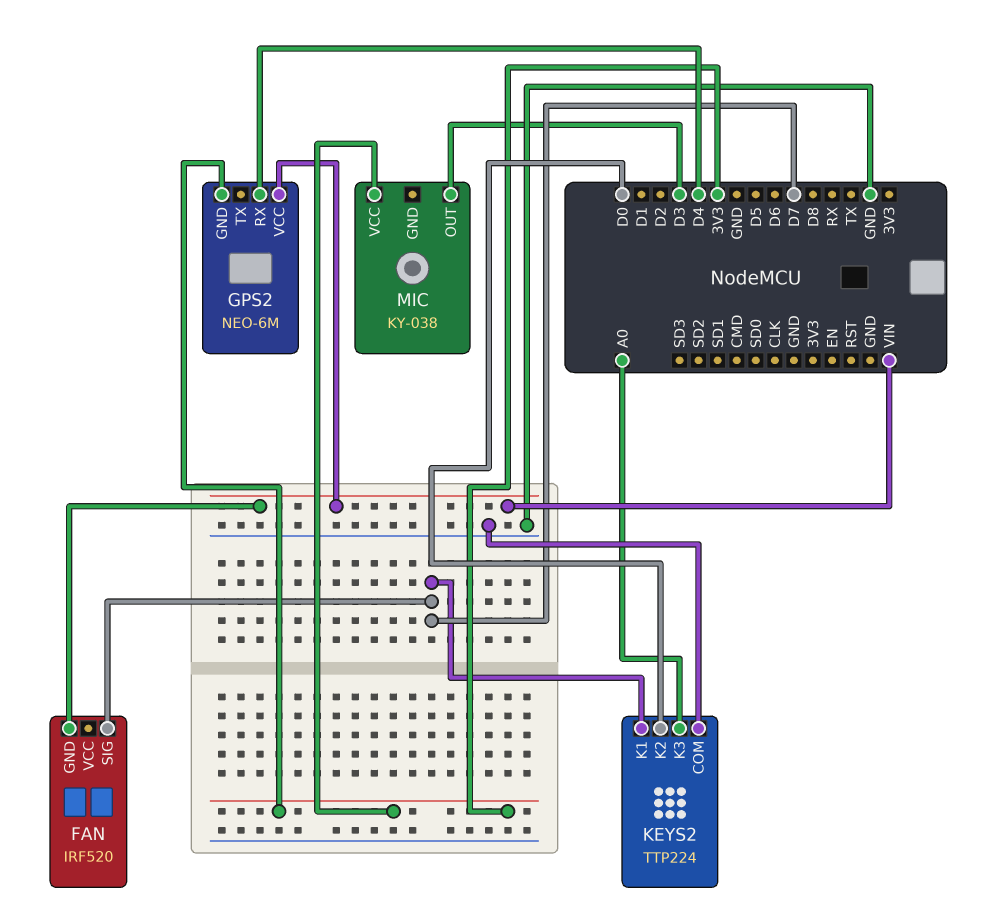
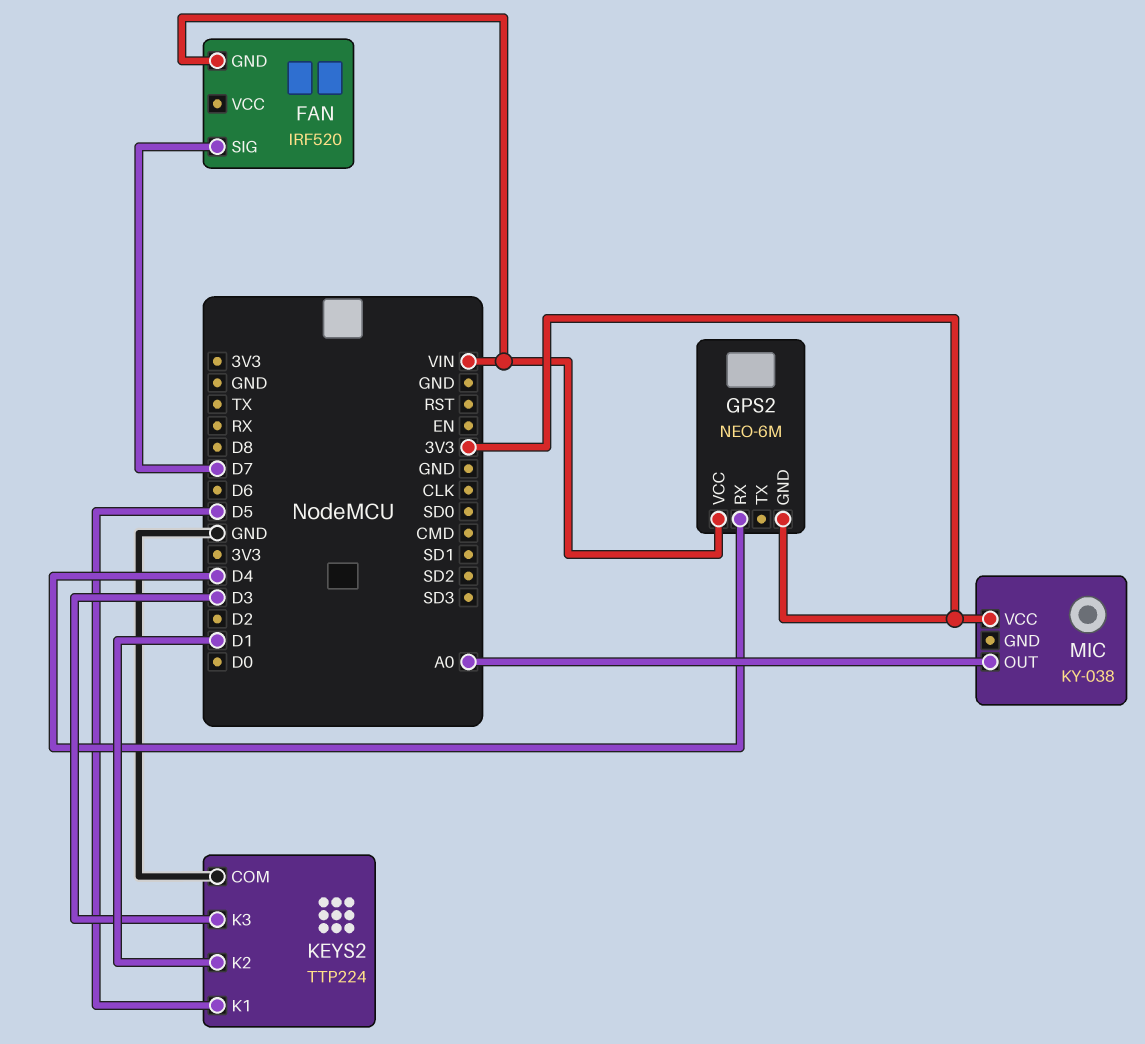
KEYS2 pin K1: D7 -> D5
KEYS2 pin K2: D0 -> D1
KEYS2 pin K3: A0 -> D3
MIC pin OUT: D3 -> A0

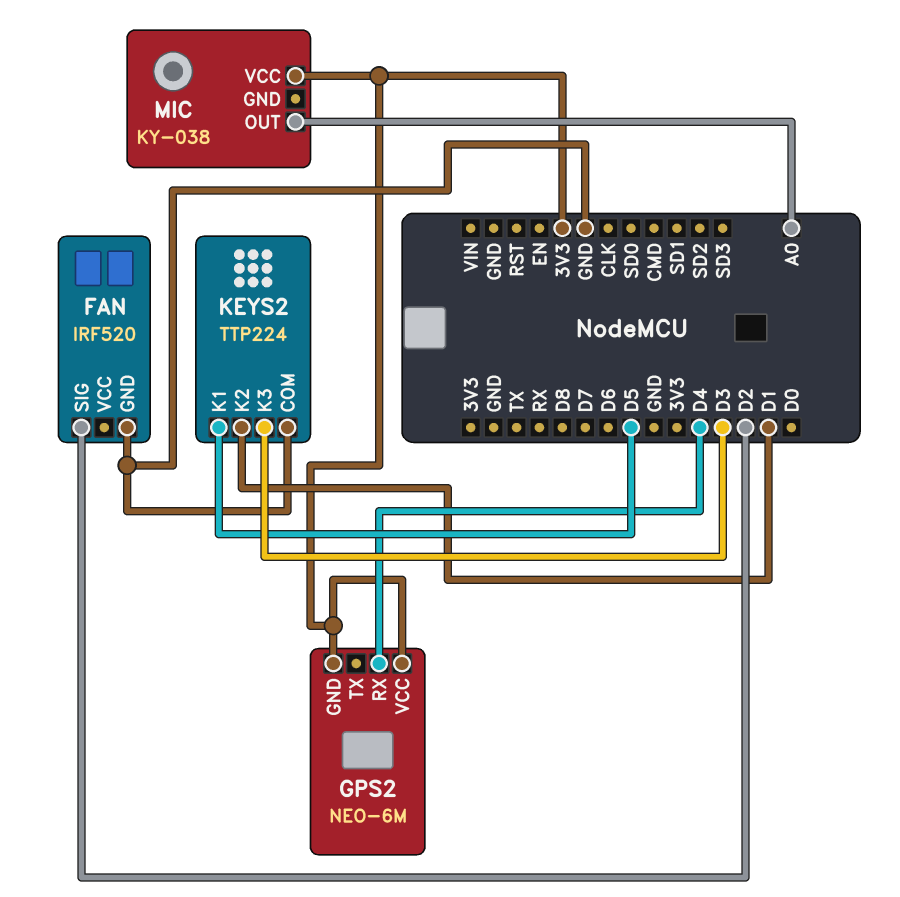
FAN pin GND: VIN -> GND
FAN pin SIG: D7 -> D2
GPS2 pin VCC: VIN -> 3V3

